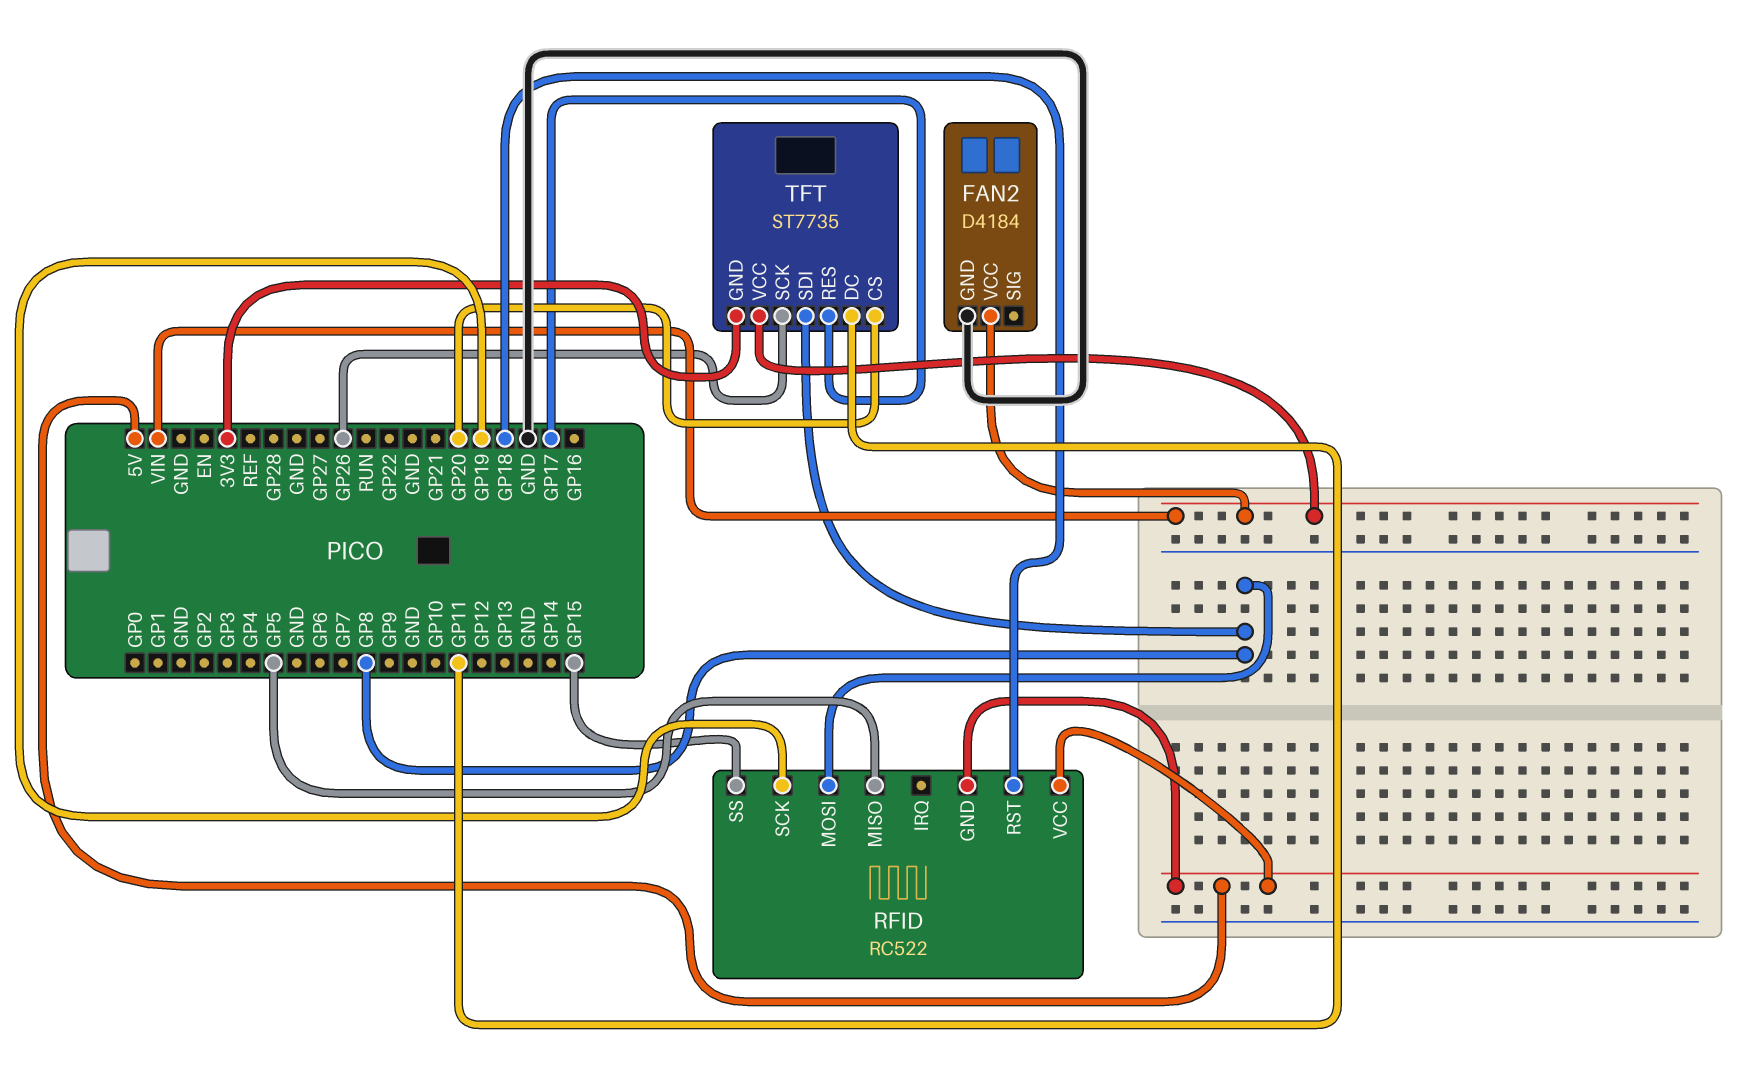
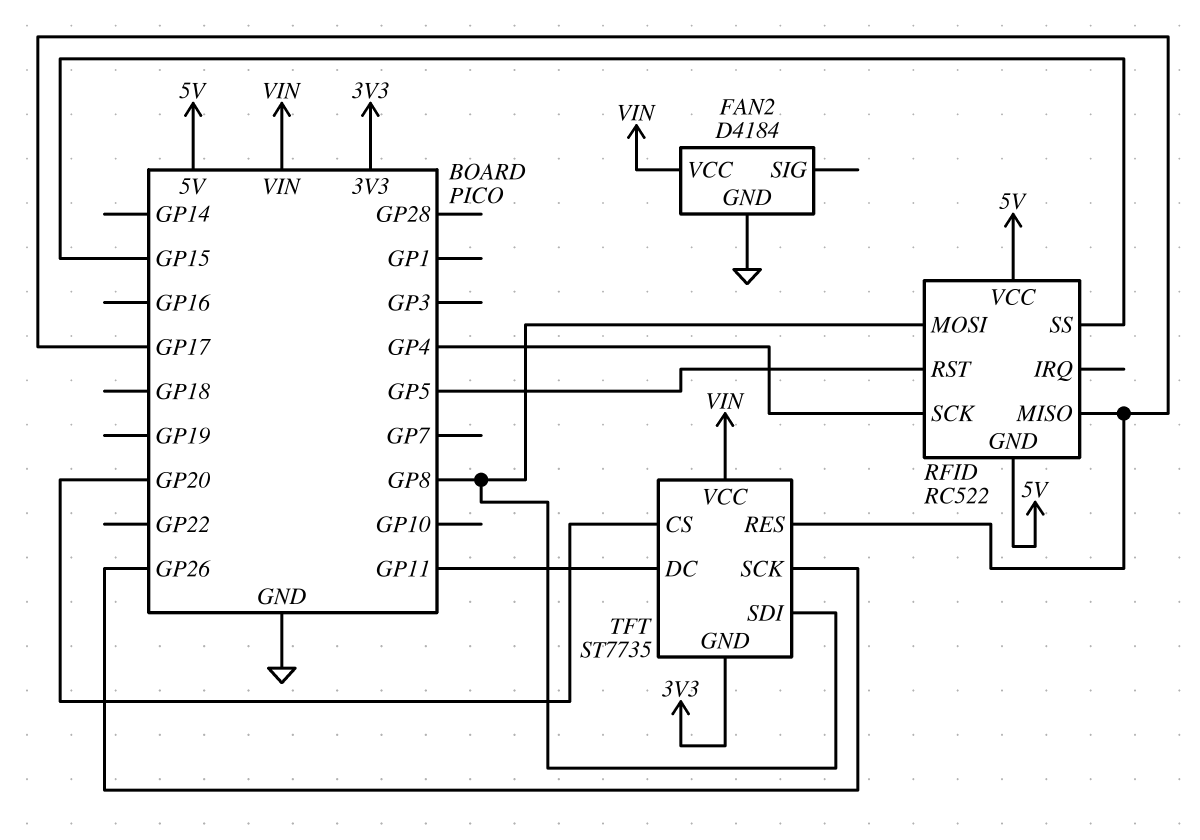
RFID pin MISO: GP5 -> GP17
RFID pin RST: GP18 -> GP5
RFID pin SCK: GP19 -> GP4

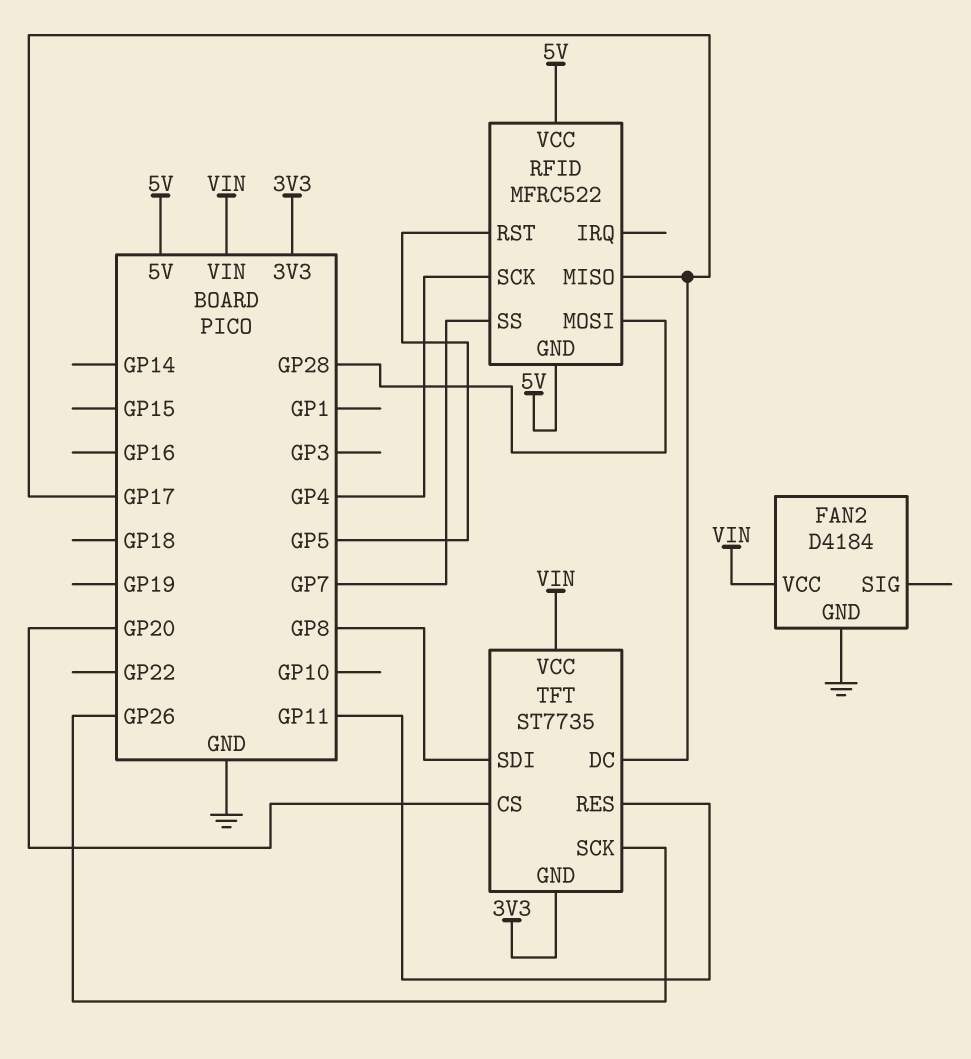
RFID: RC522 -> MFRC522
RFID pin MOSI: GP8 -> GP28
RFID pin SS: GP15 -> GP7
TFT pin DC: GP11 -> GP17
TFT pin RES: GP17 -> GP11

